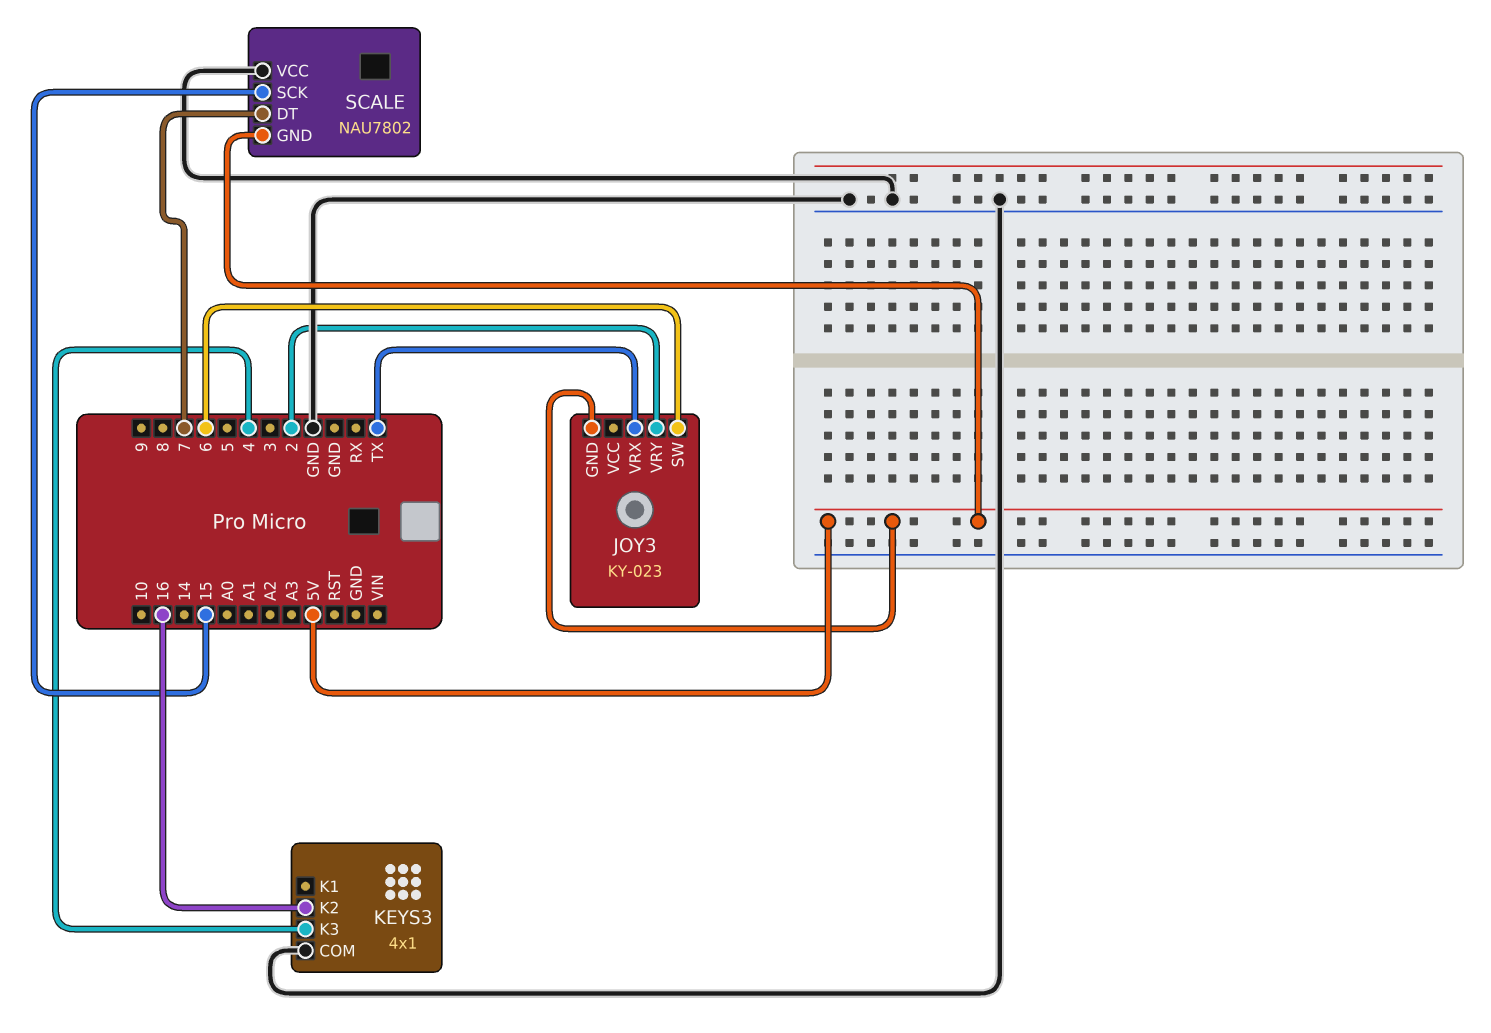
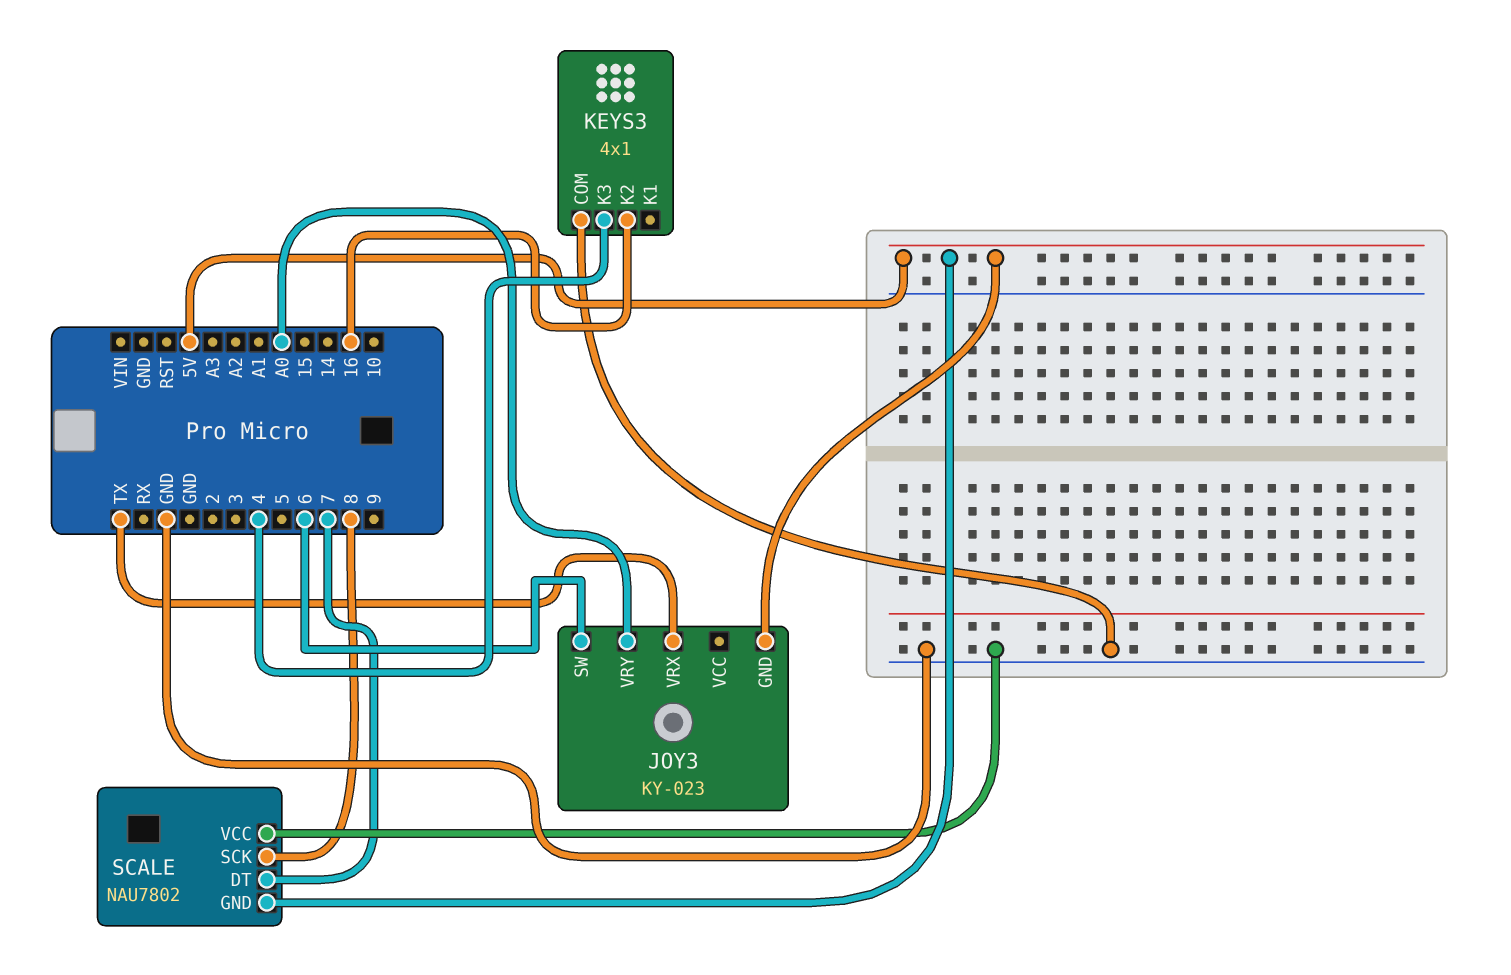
JOY3 pin VRY: 2 -> A0
SCALE pin SCK: 15 -> 8

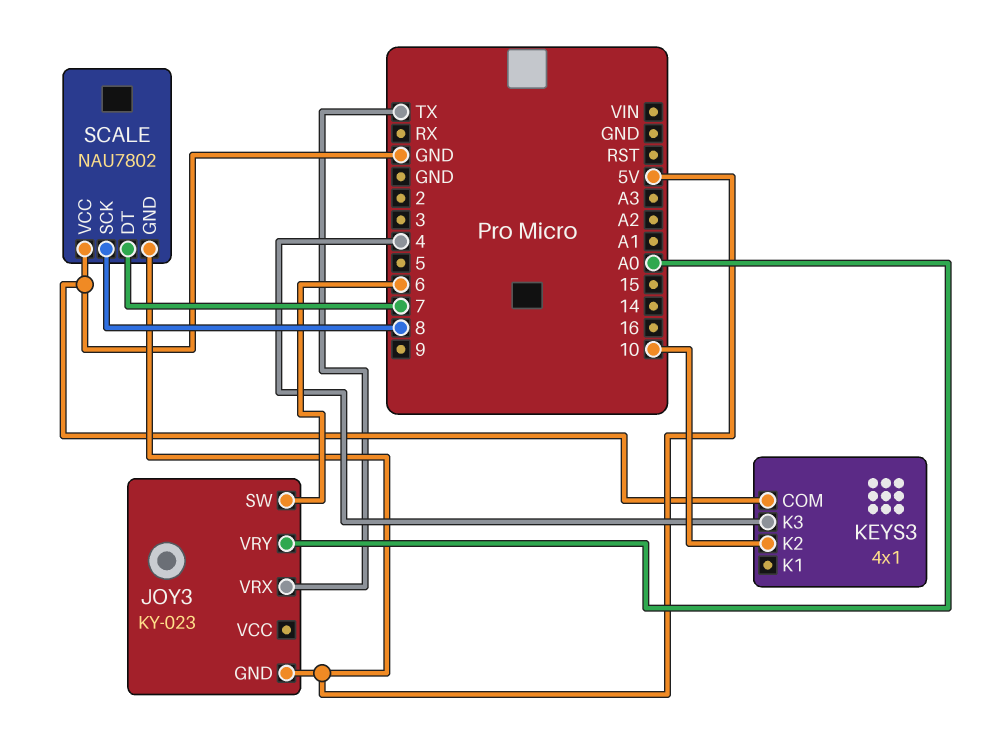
KEYS3 pin K2: 16 -> 10

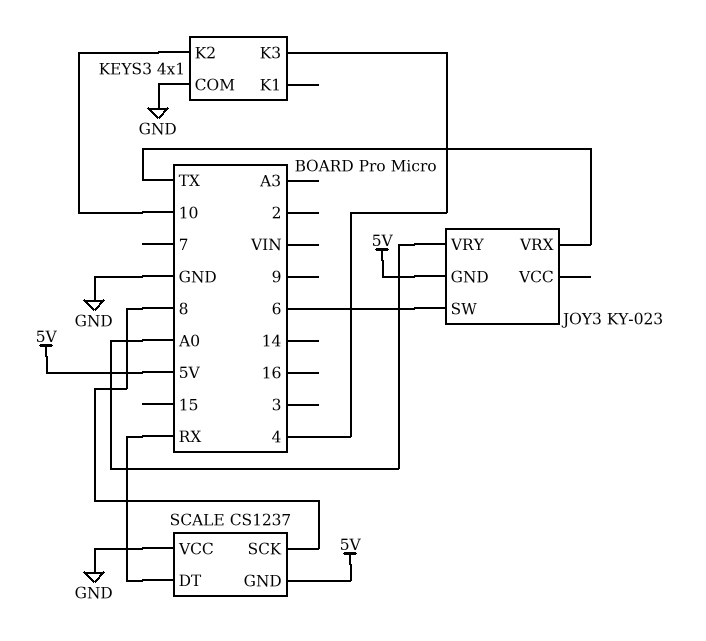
SCALE: NAU7802 -> CS1237
SCALE pin DT: 7 -> RX

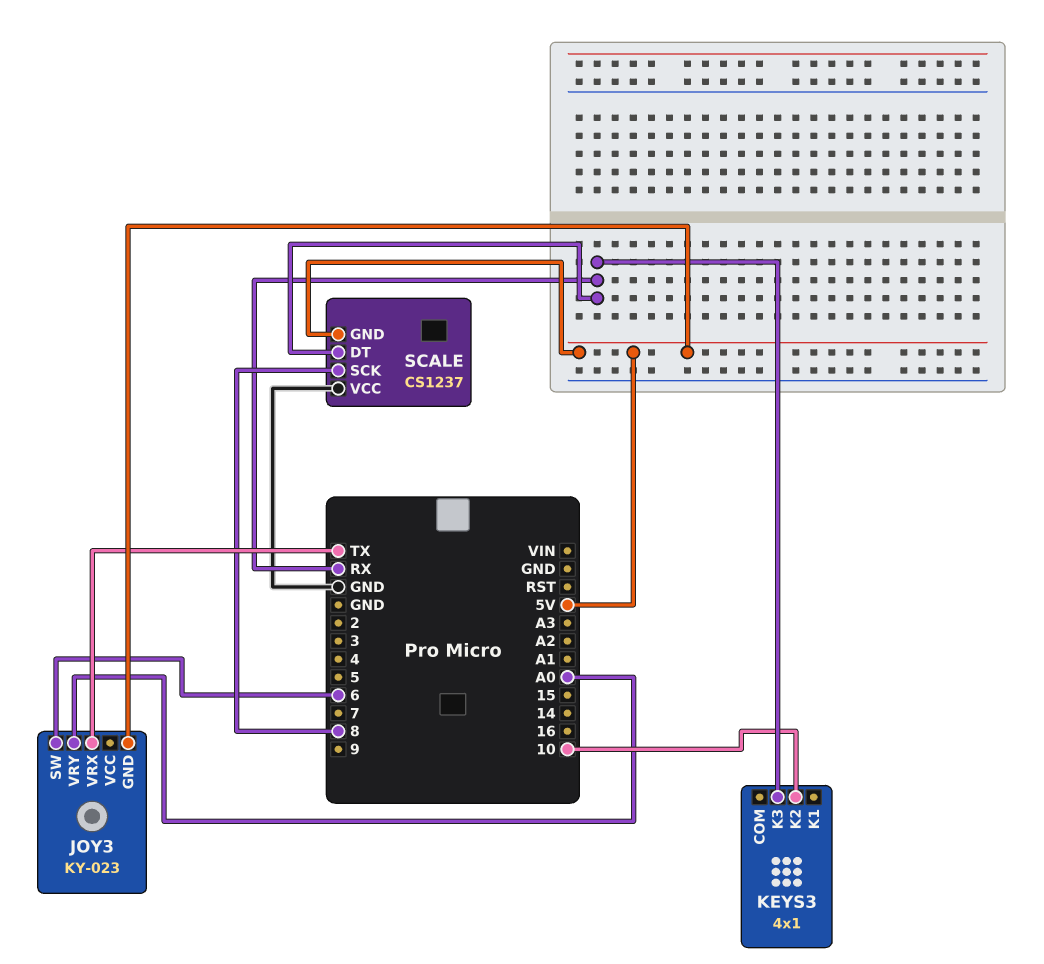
KEYS3 pin COM: GND -> none
KEYS3 pin K3: 4 -> RX

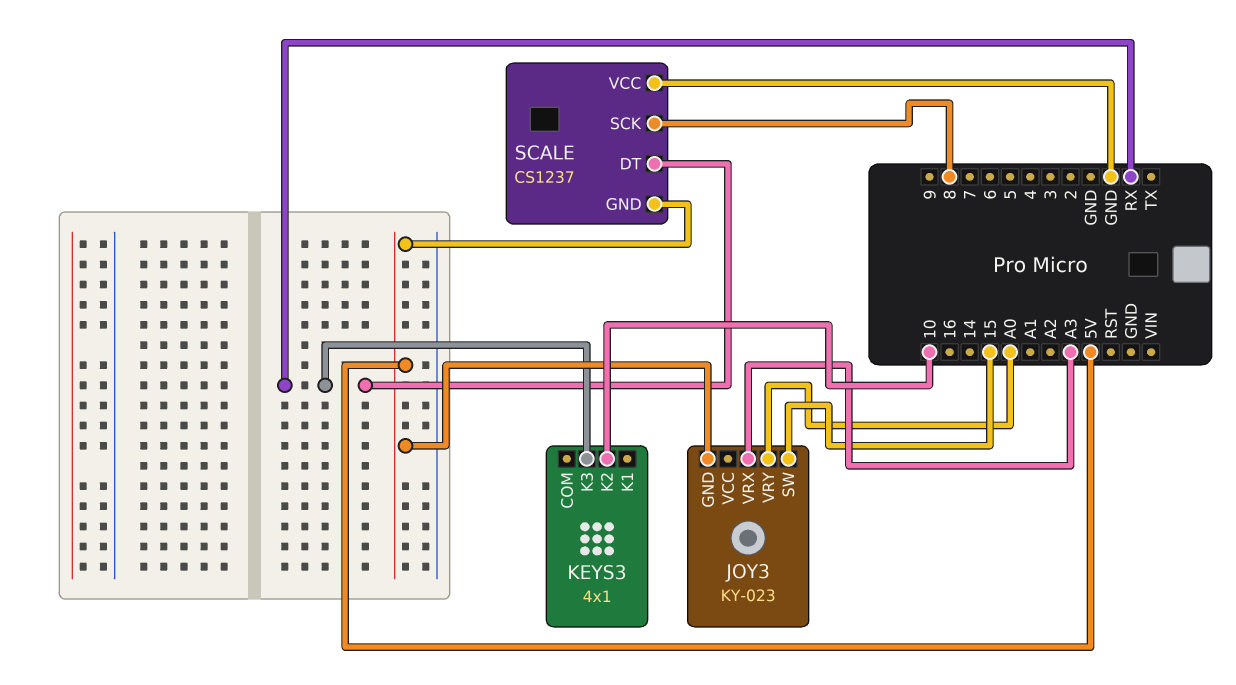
JOY3 pin SW: 6 -> 15
JOY3 pin VRX: TX -> A3

